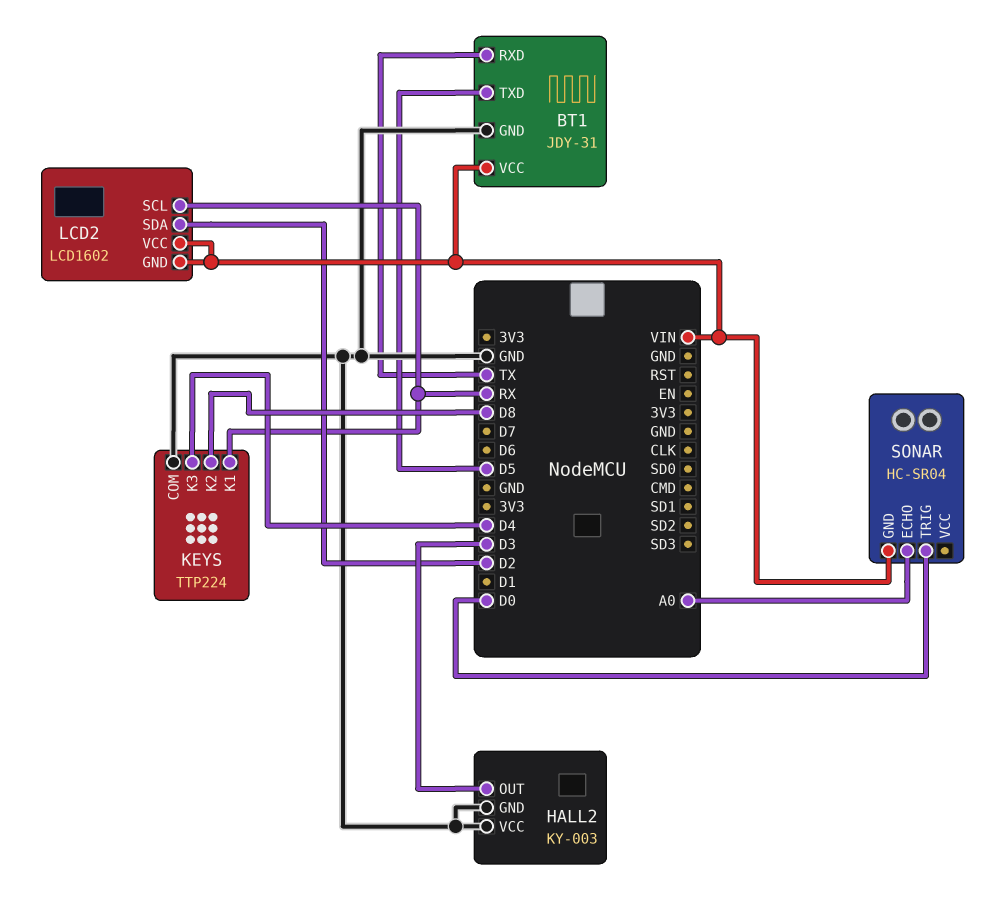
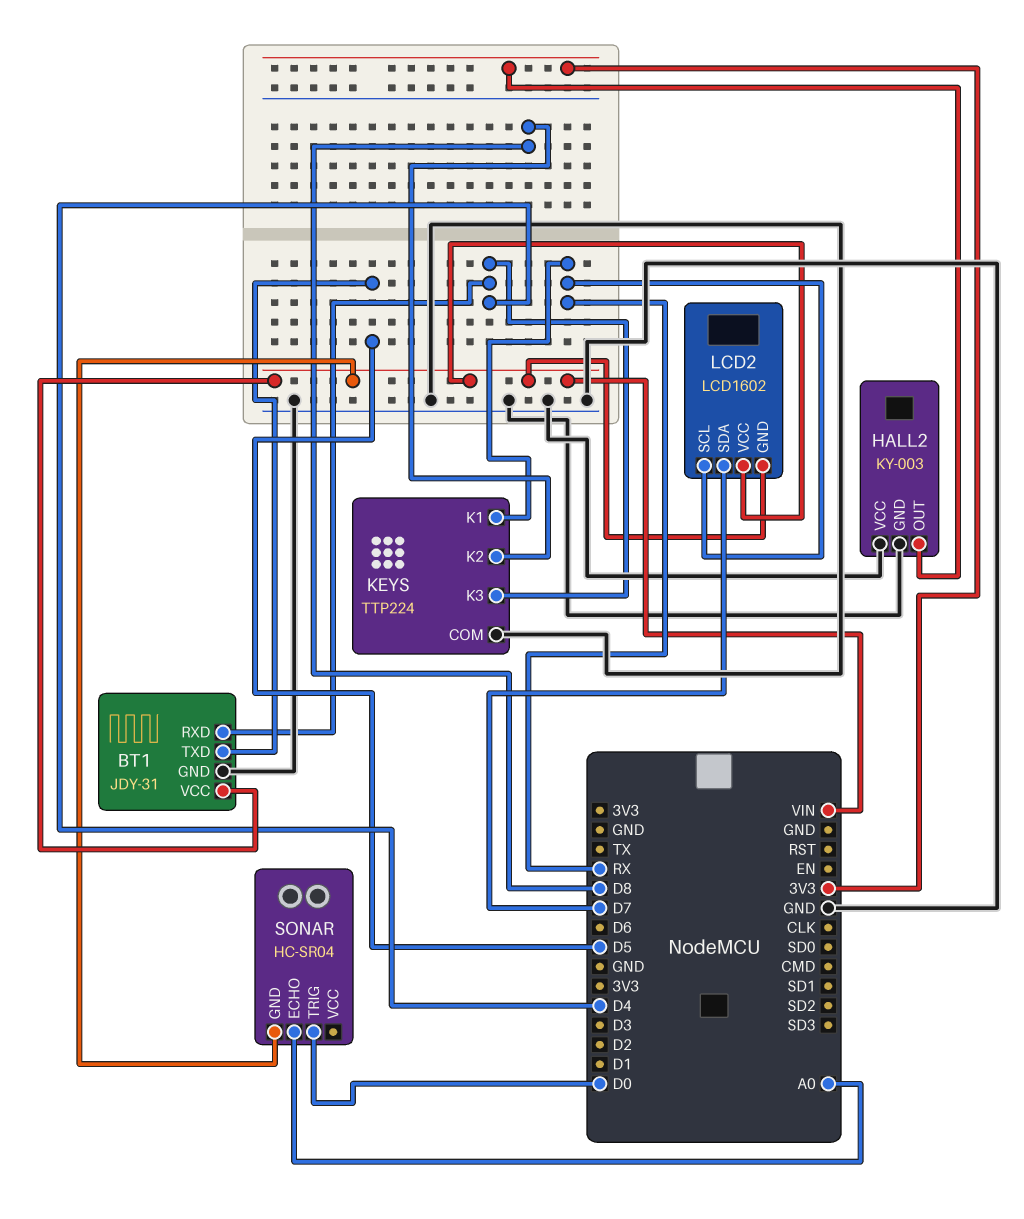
BT1 pin RXD: TX -> D4
HALL2 pin OUT: D3 -> 3V3
LCD2 pin SDA: D2 -> D7

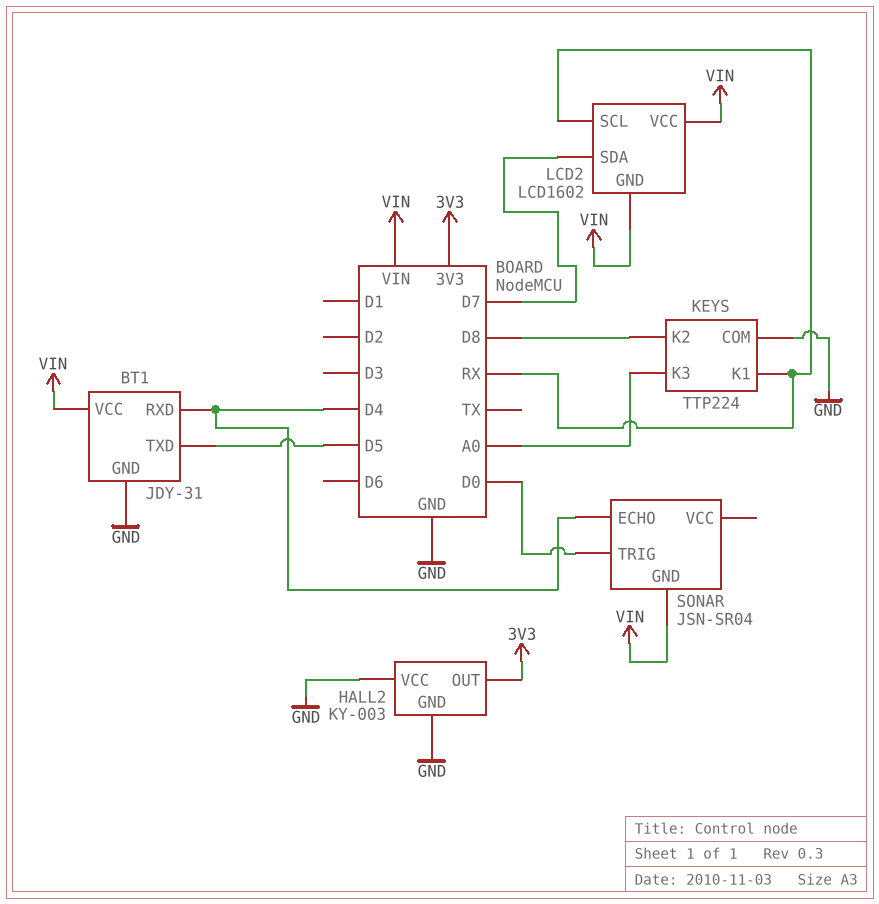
KEYS pin K3: D4 -> A0
SONAR: HC-SR04 -> JSN-SR04
SONAR pin ECHO: A0 -> D4

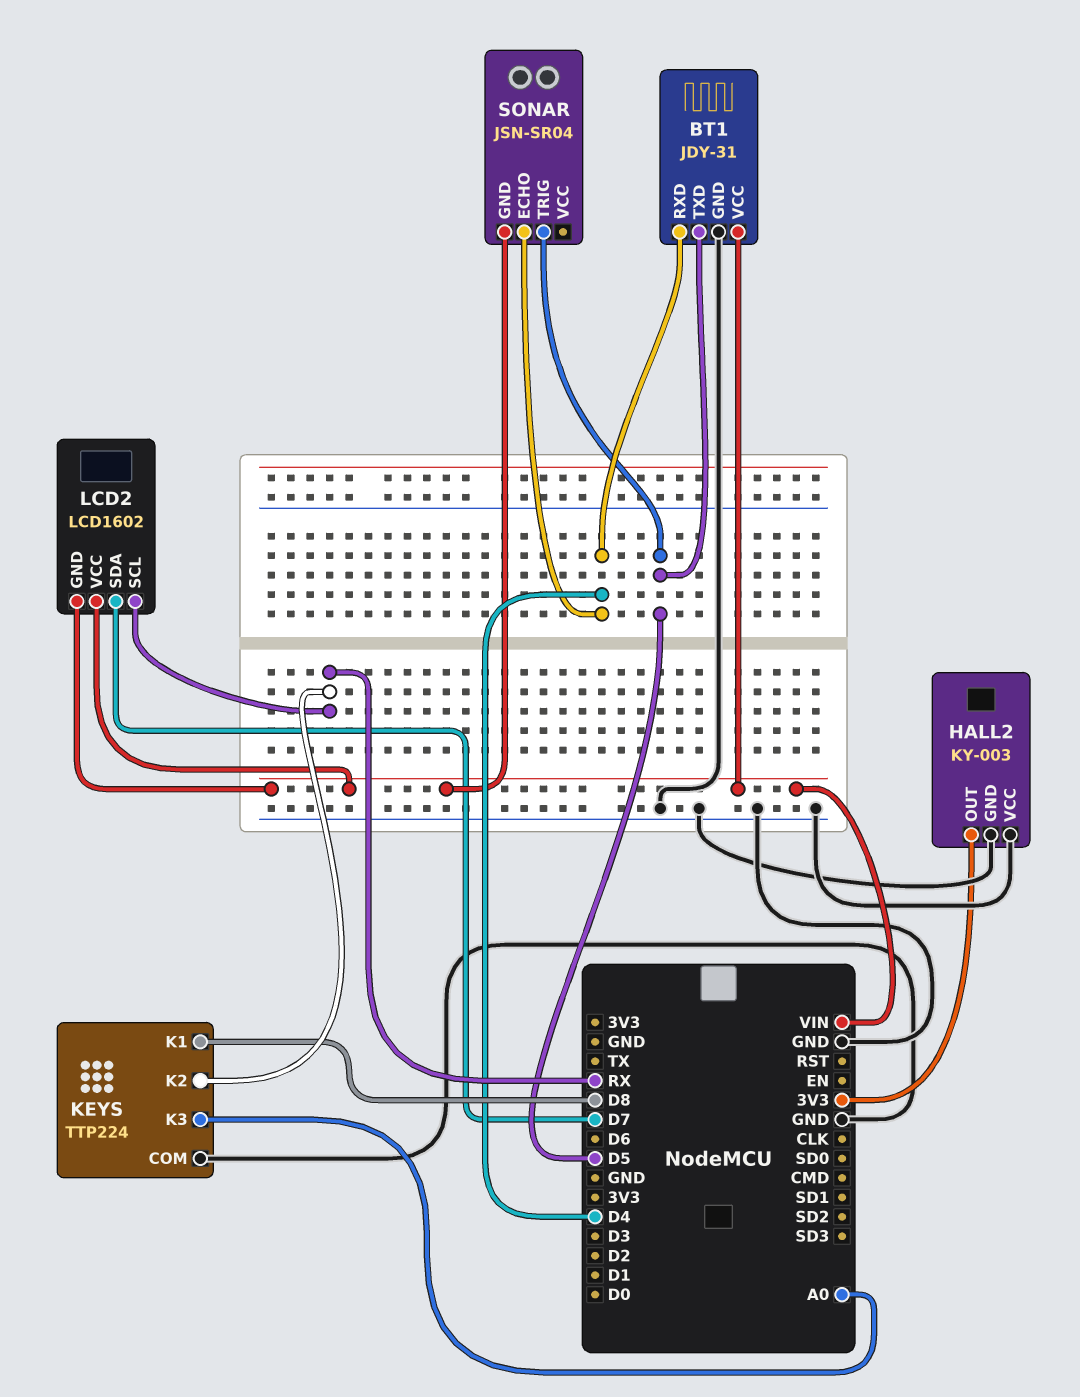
KEYS pin K1: RX -> D8
KEYS pin K2: D8 -> RX
SONAR pin TRIG: D0 -> D5

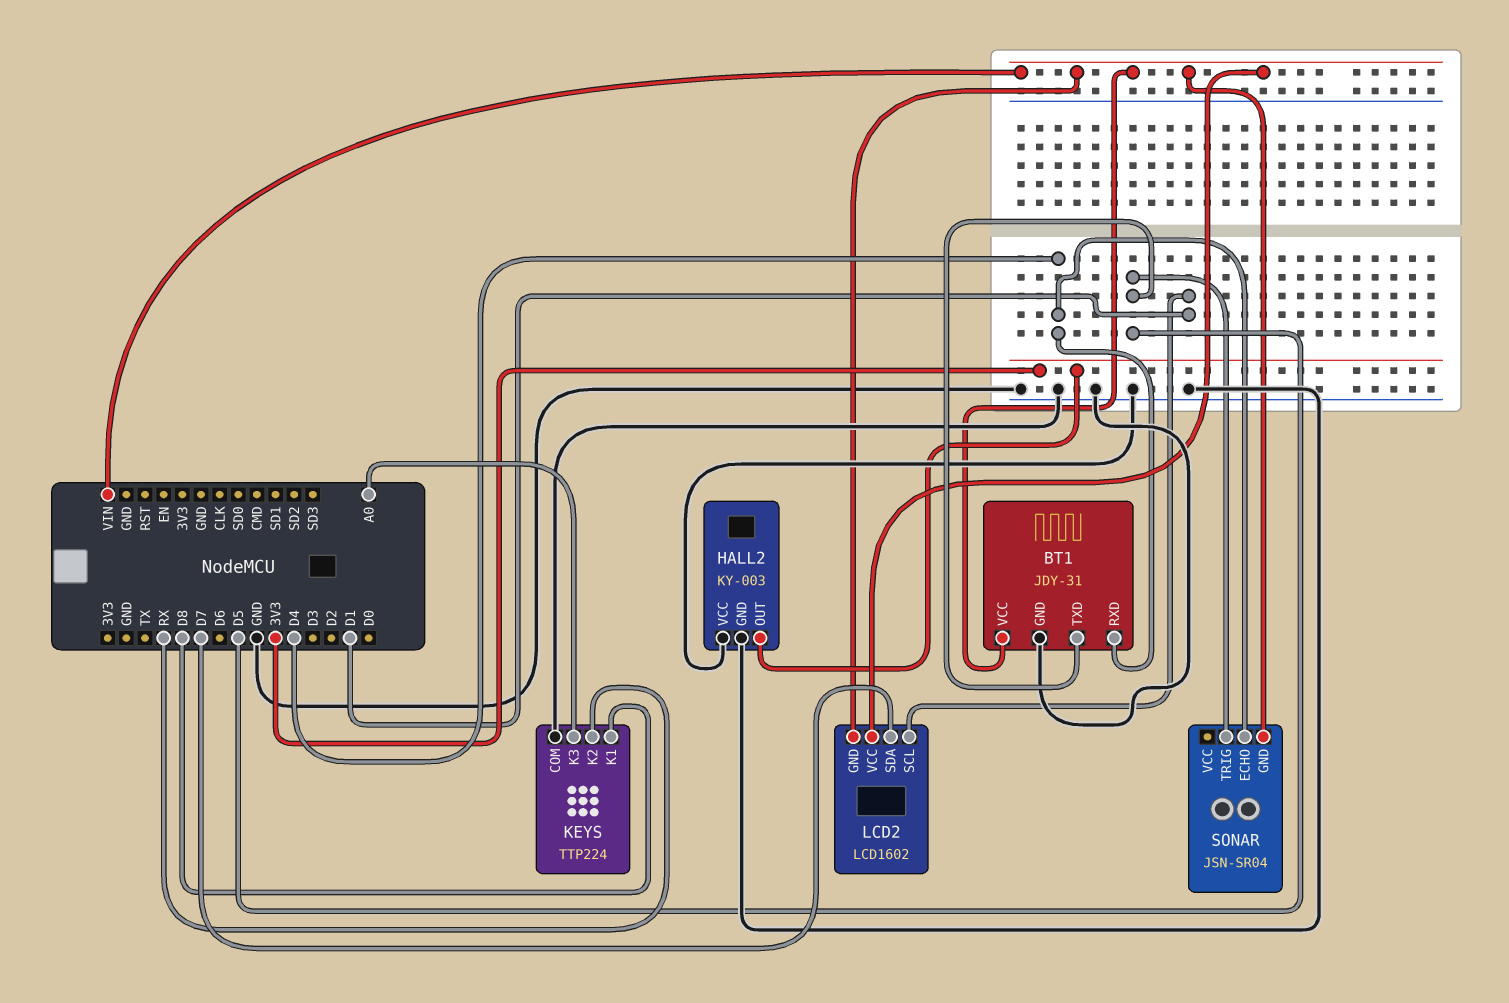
LCD2 pin SCL: RX -> D1

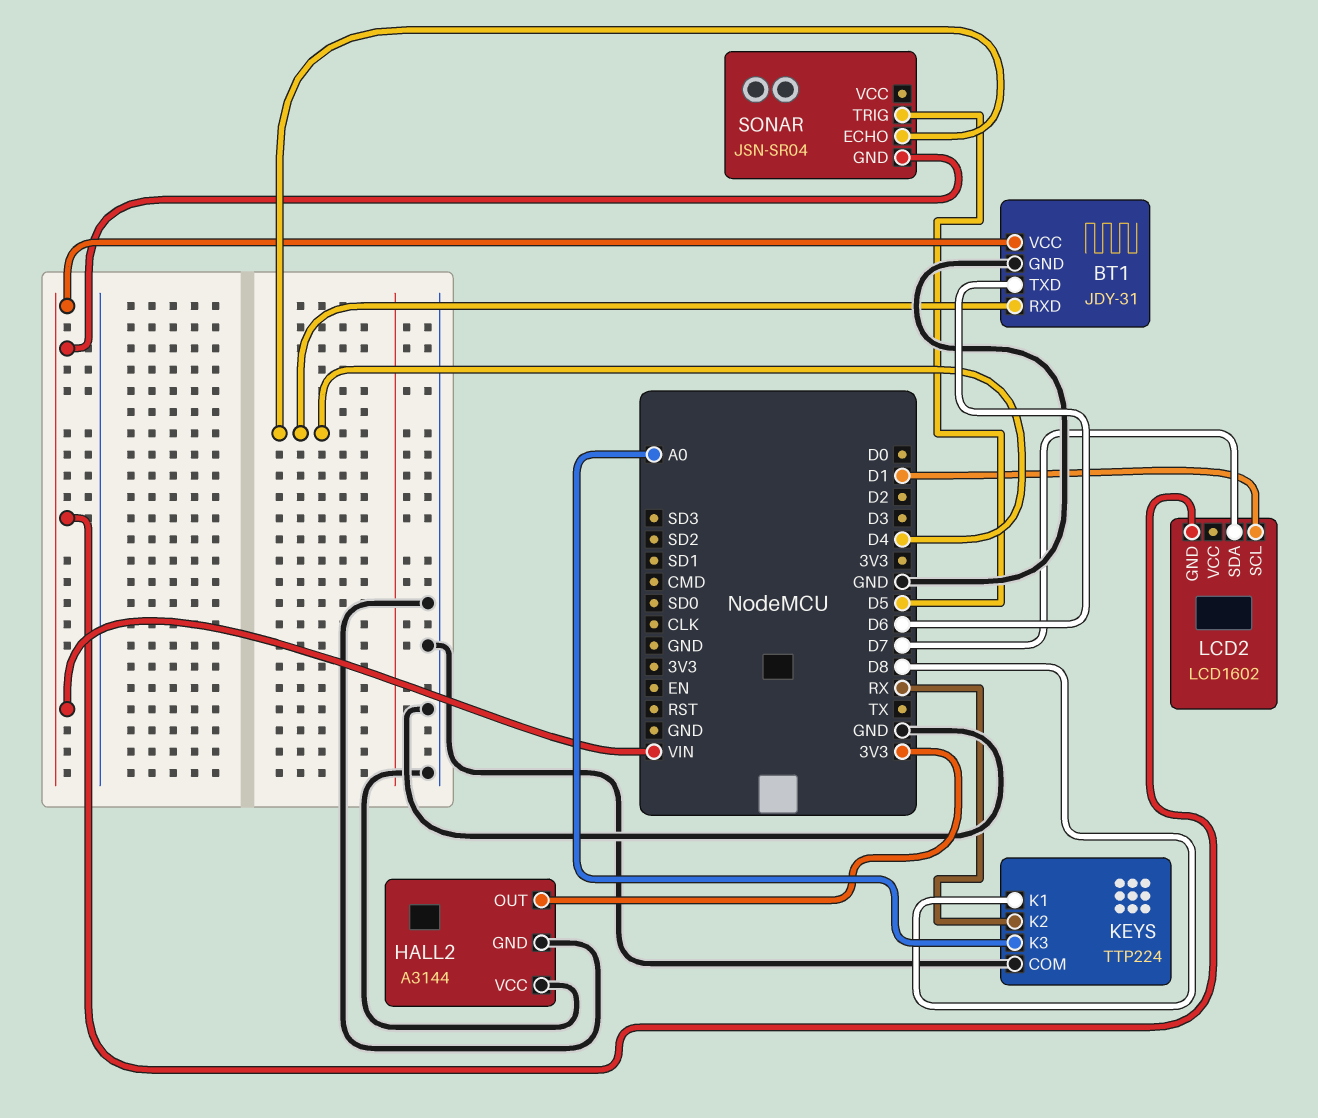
BT1 pin TXD: D5 -> D6
HALL2: KY-003 -> A3144
LCD2 pin VCC: VIN -> none

